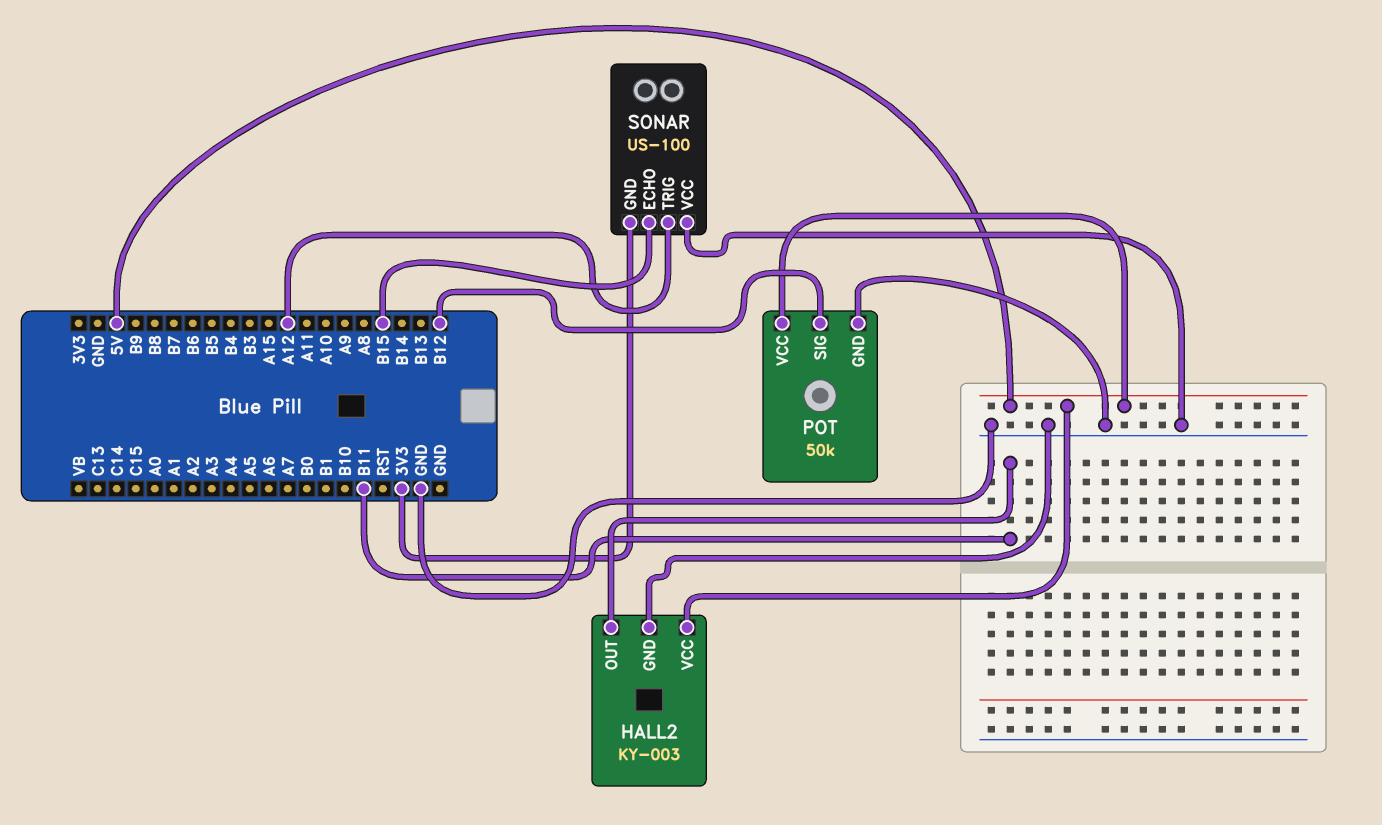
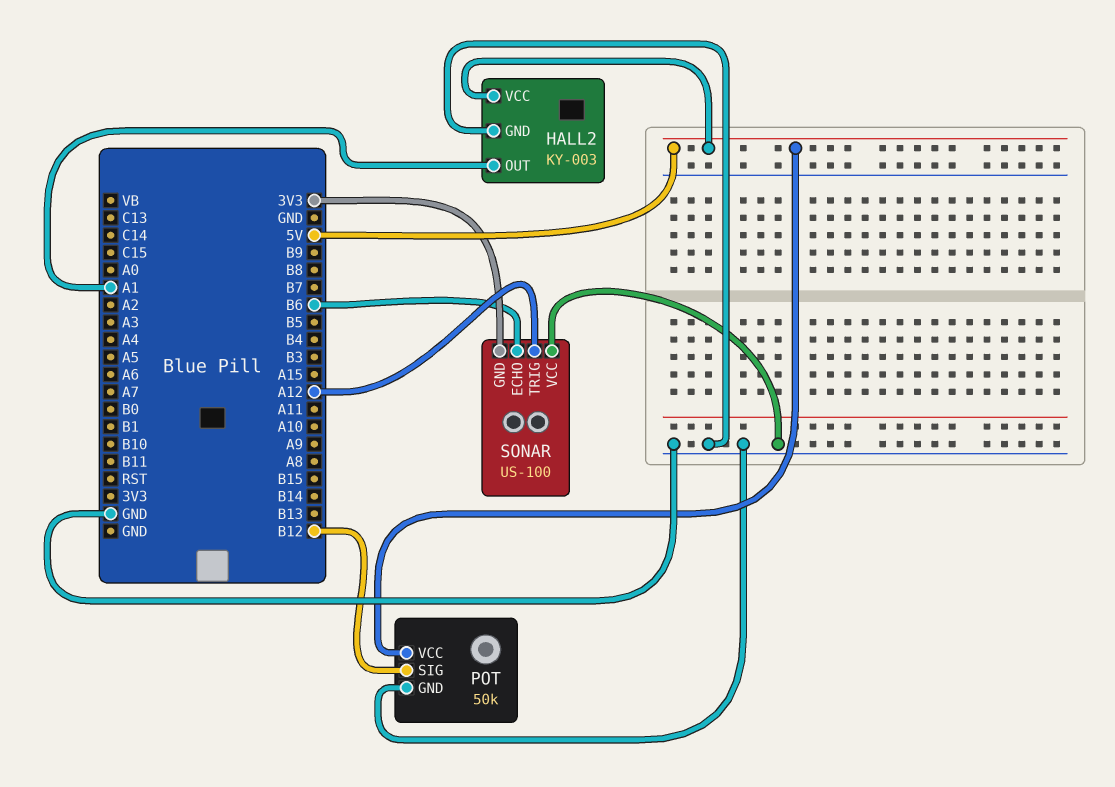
HALL2 pin OUT: B11 -> A1
SONAR pin ECHO: B15 -> B6

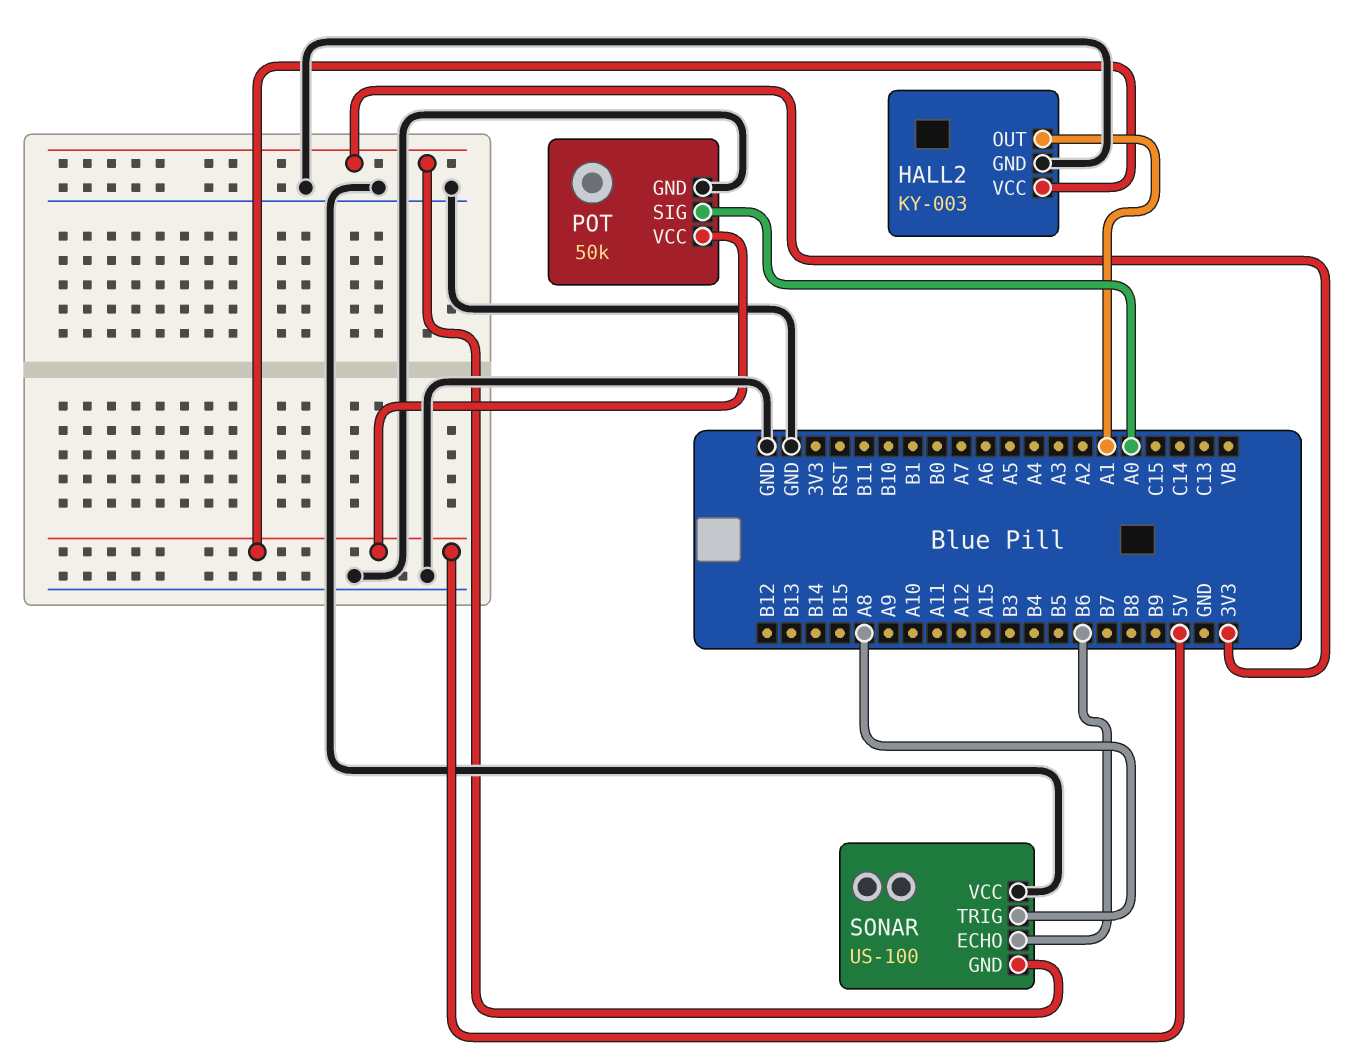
POT pin SIG: B12 -> A0
SONAR pin TRIG: A12 -> A8

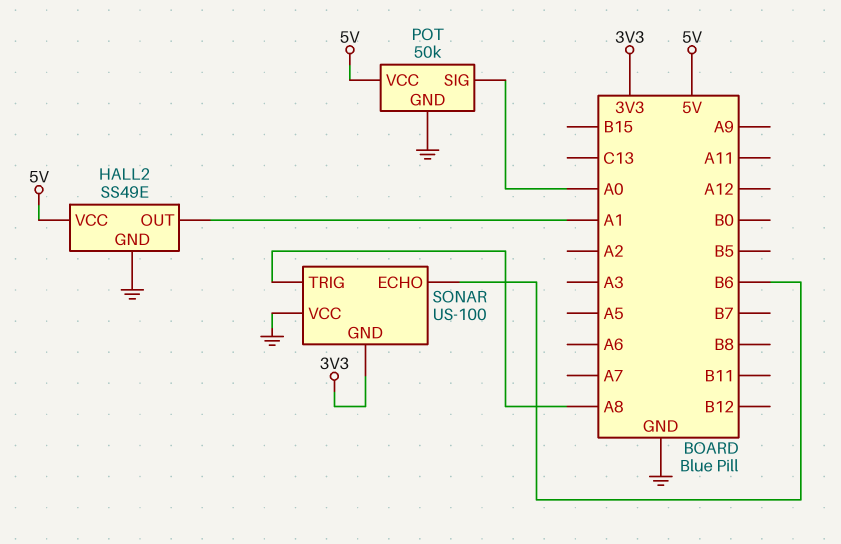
HALL2: KY-003 -> SS49E

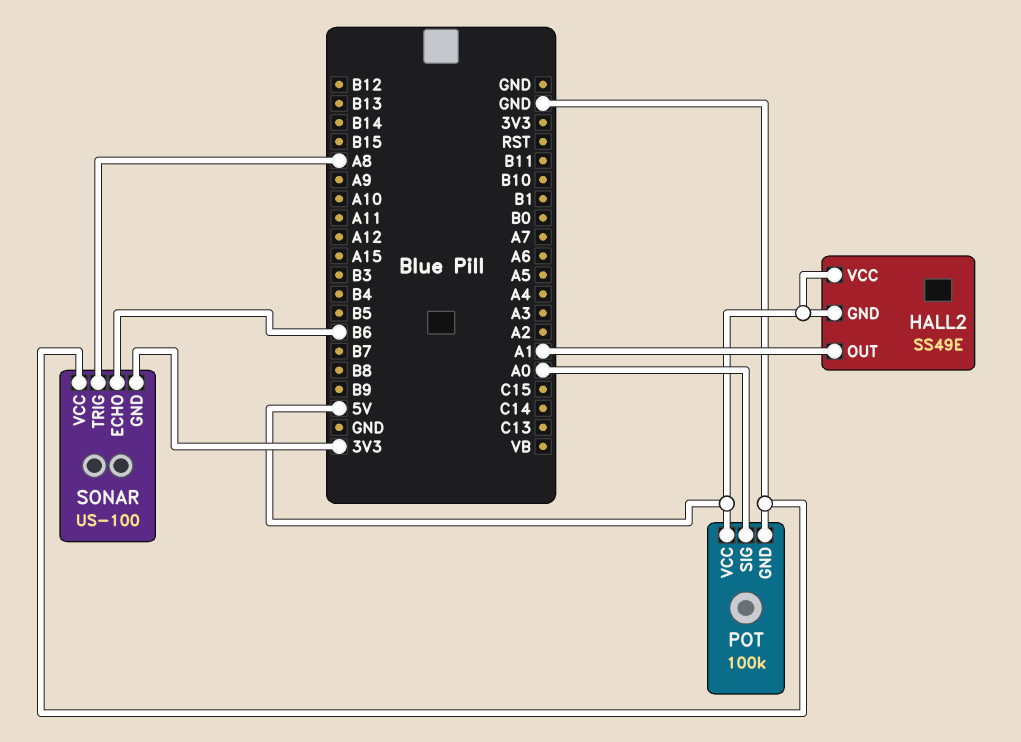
HALL2 pin GND: GND -> 5V
POT: 50k -> 100k

